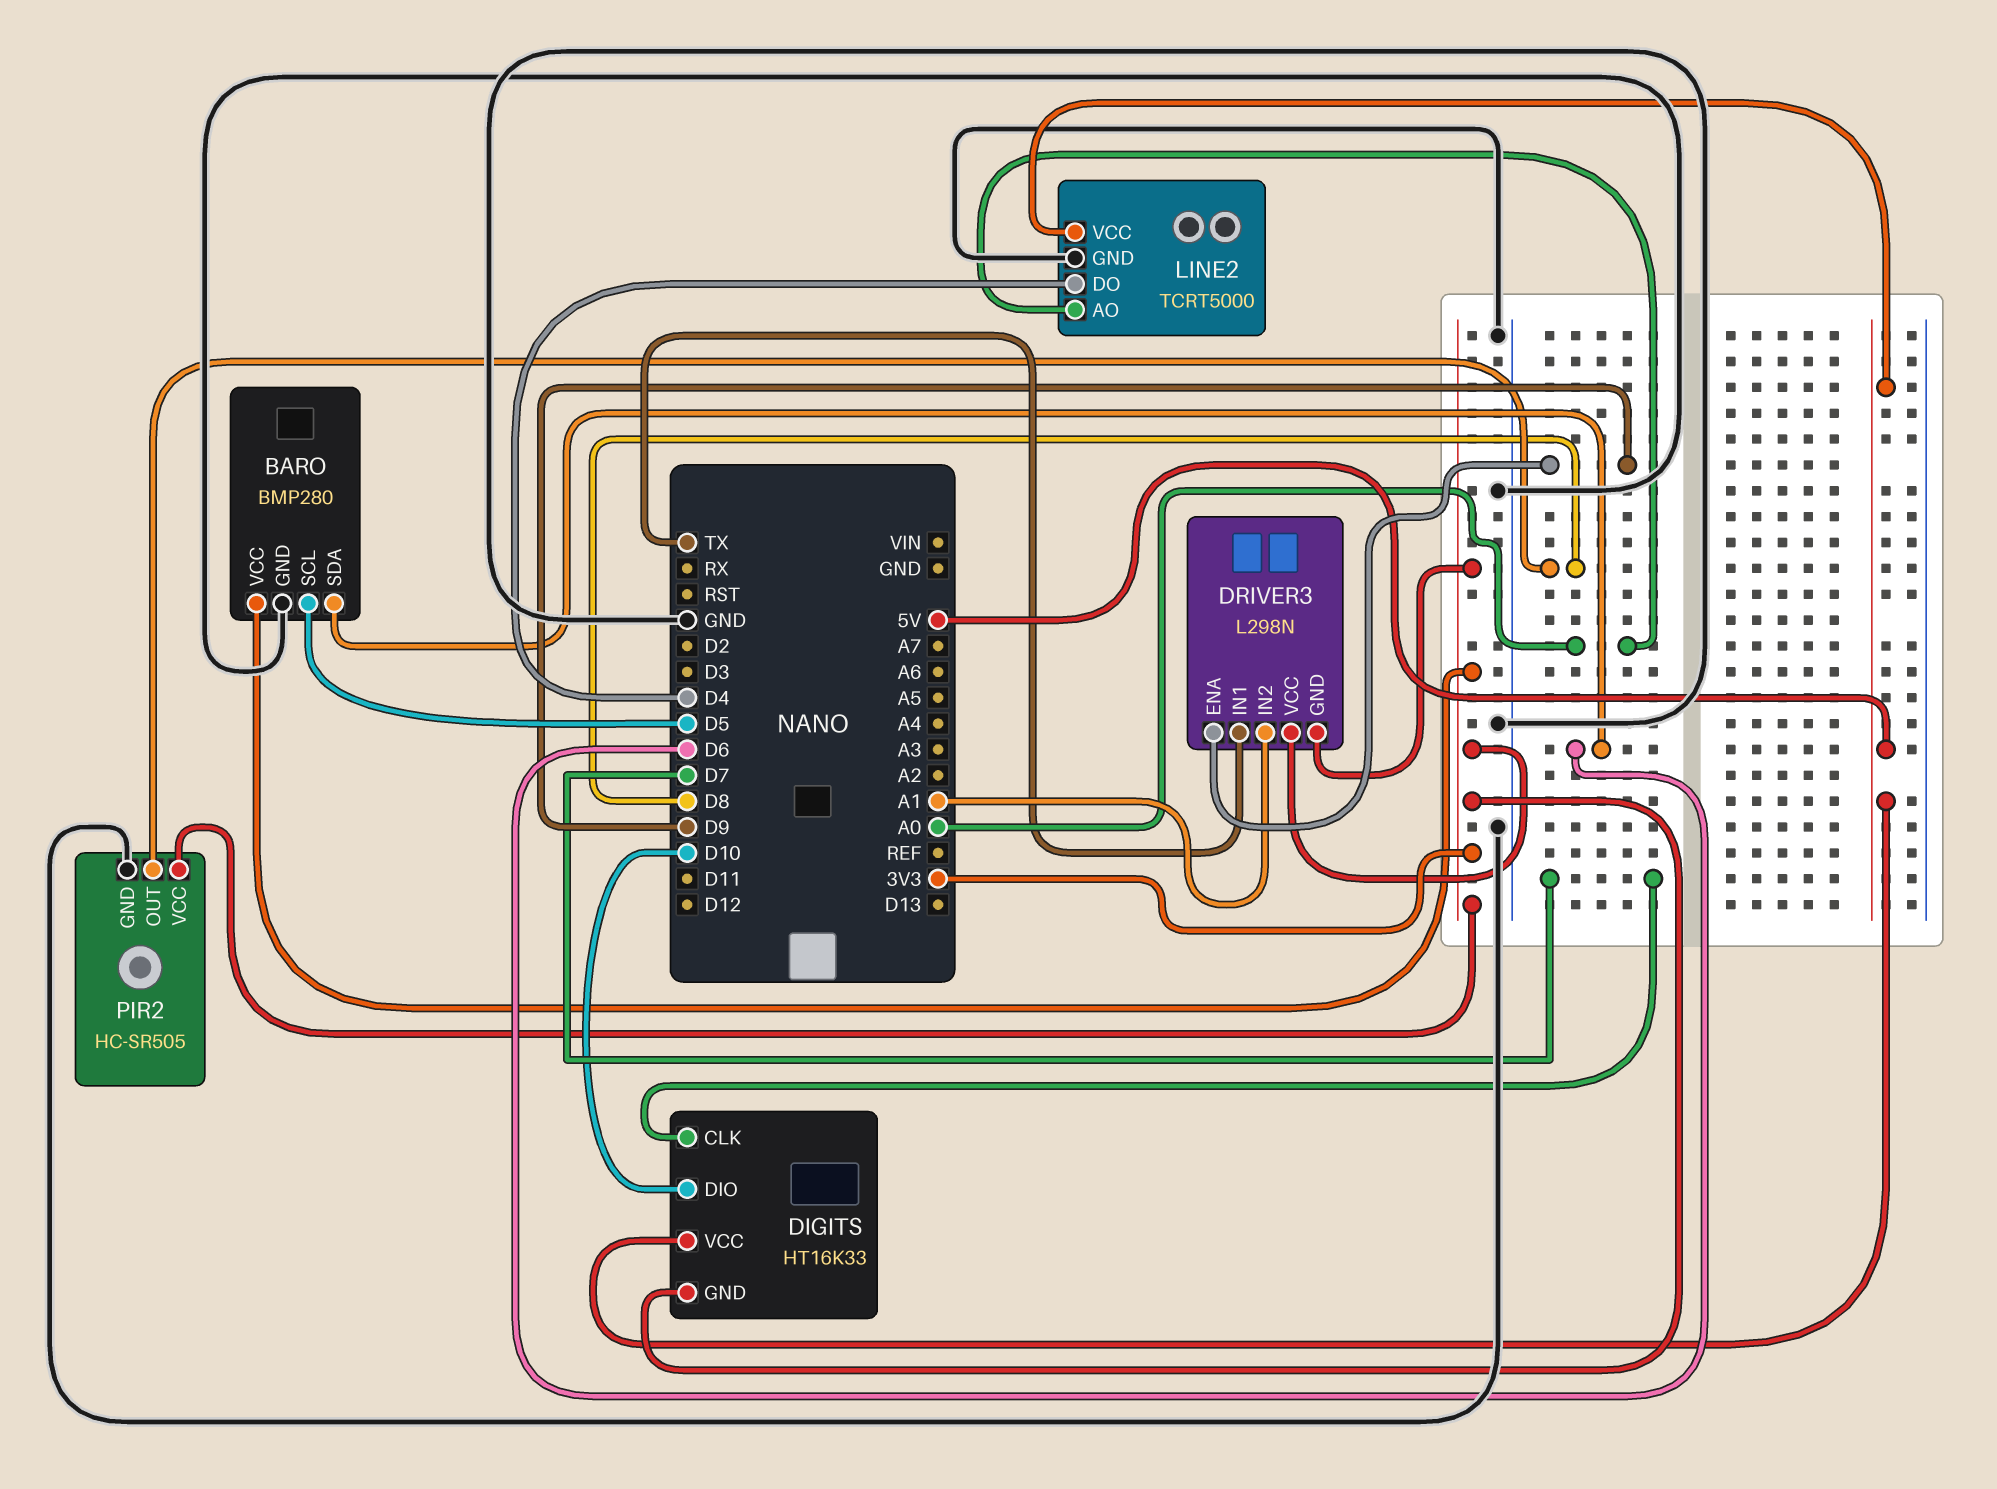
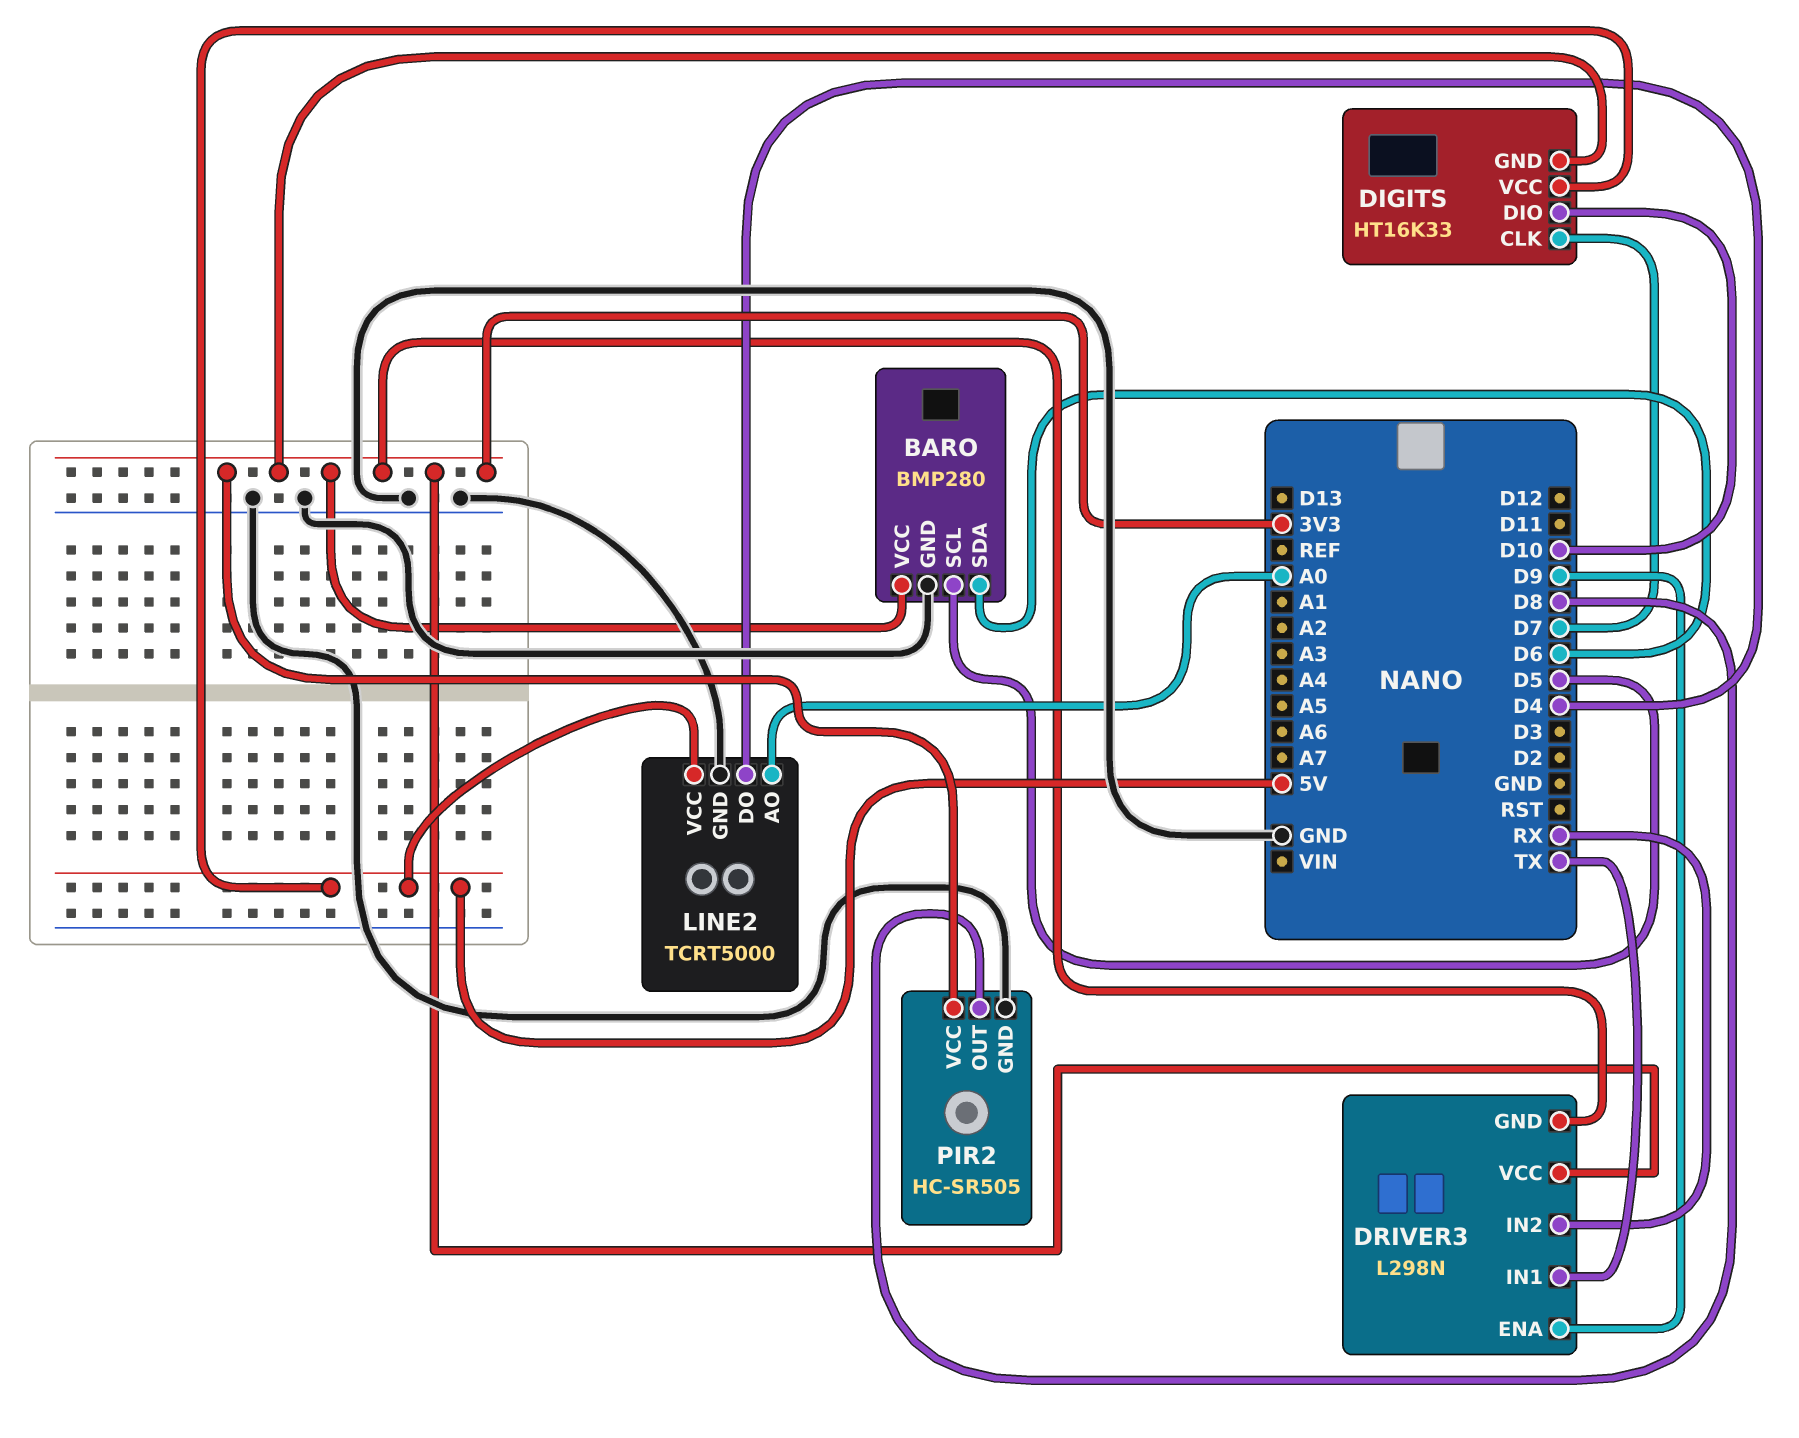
DRIVER3 pin IN2: A1 -> RX

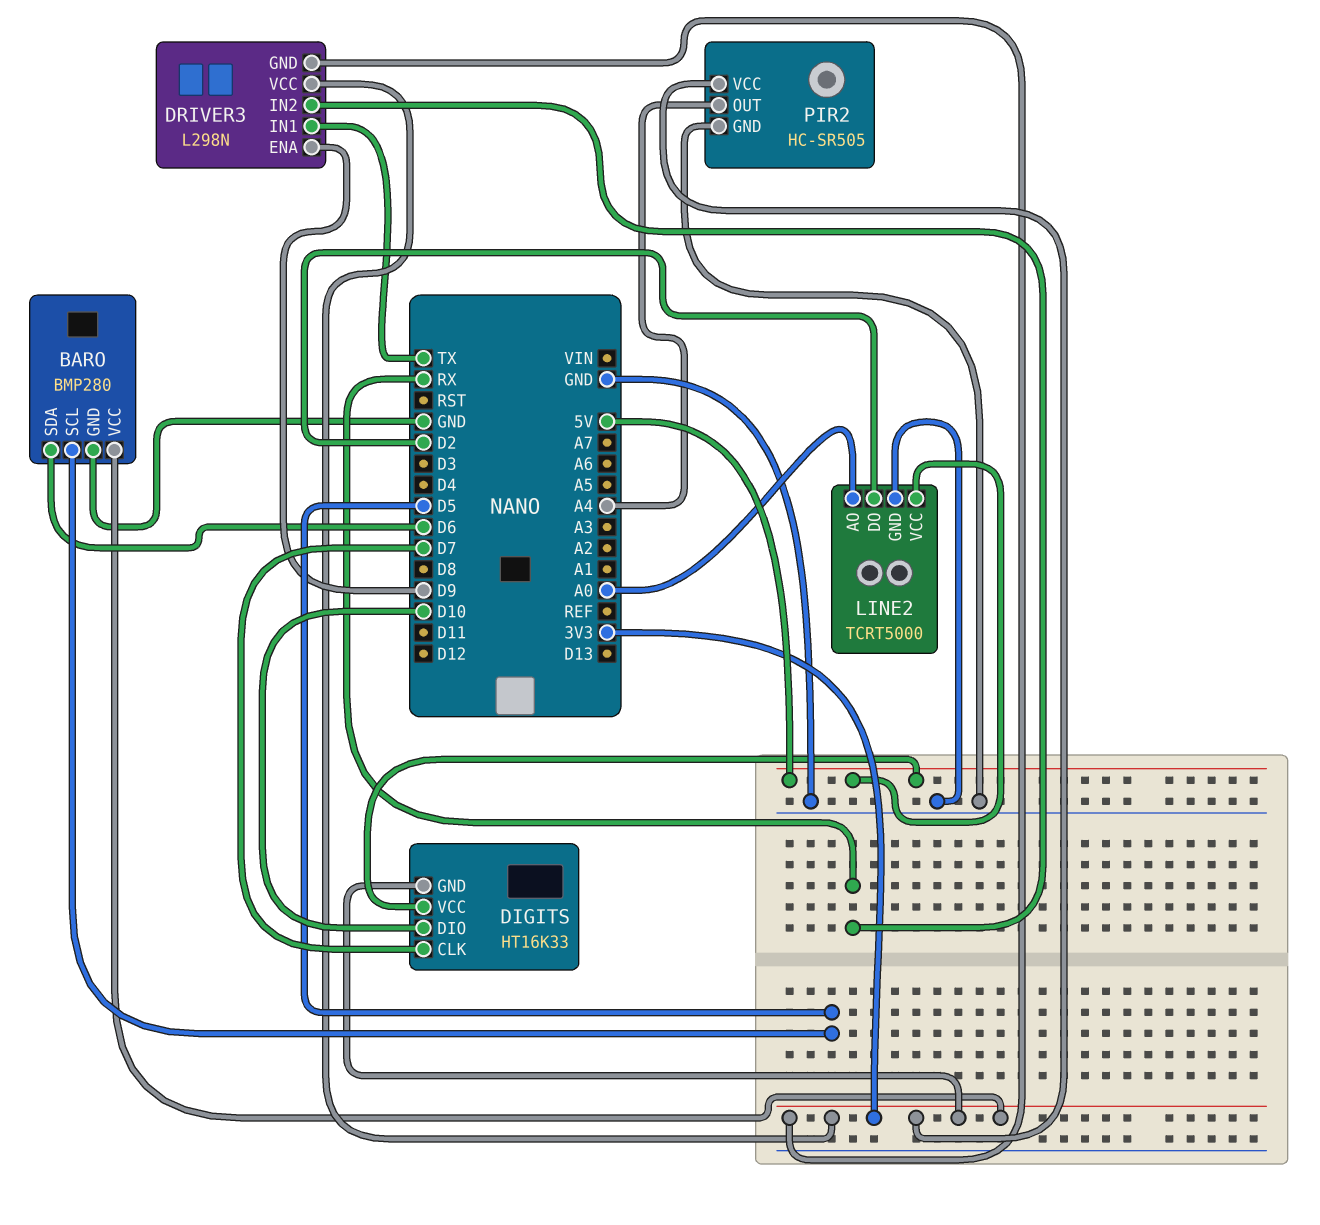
LINE2 pin DO: D4 -> D2
PIR2 pin OUT: D8 -> A4

